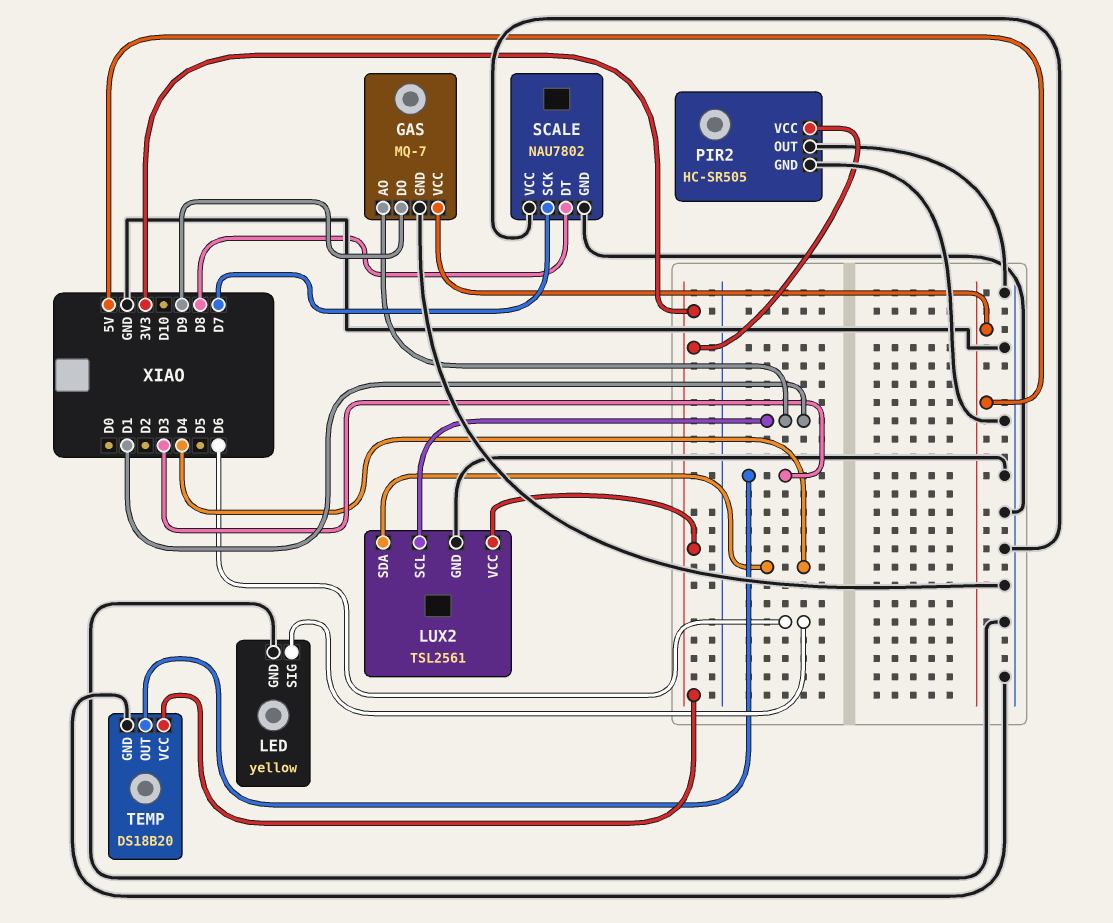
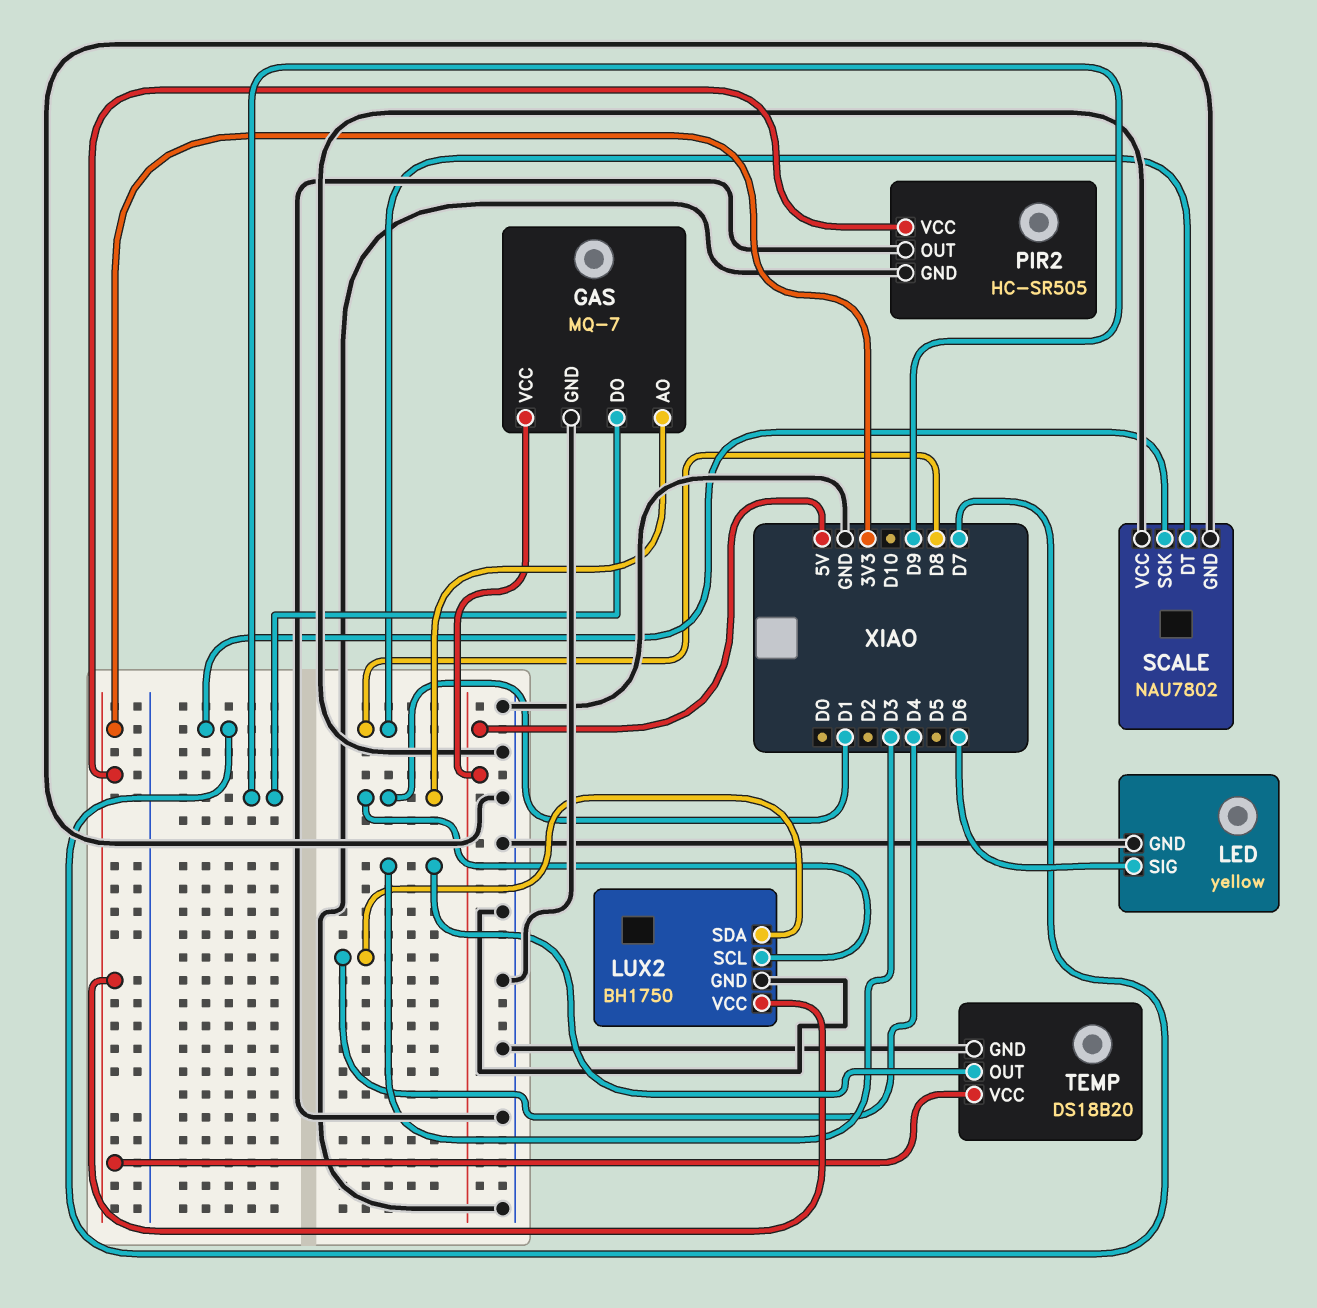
LUX2: TSL2561 -> BH1750

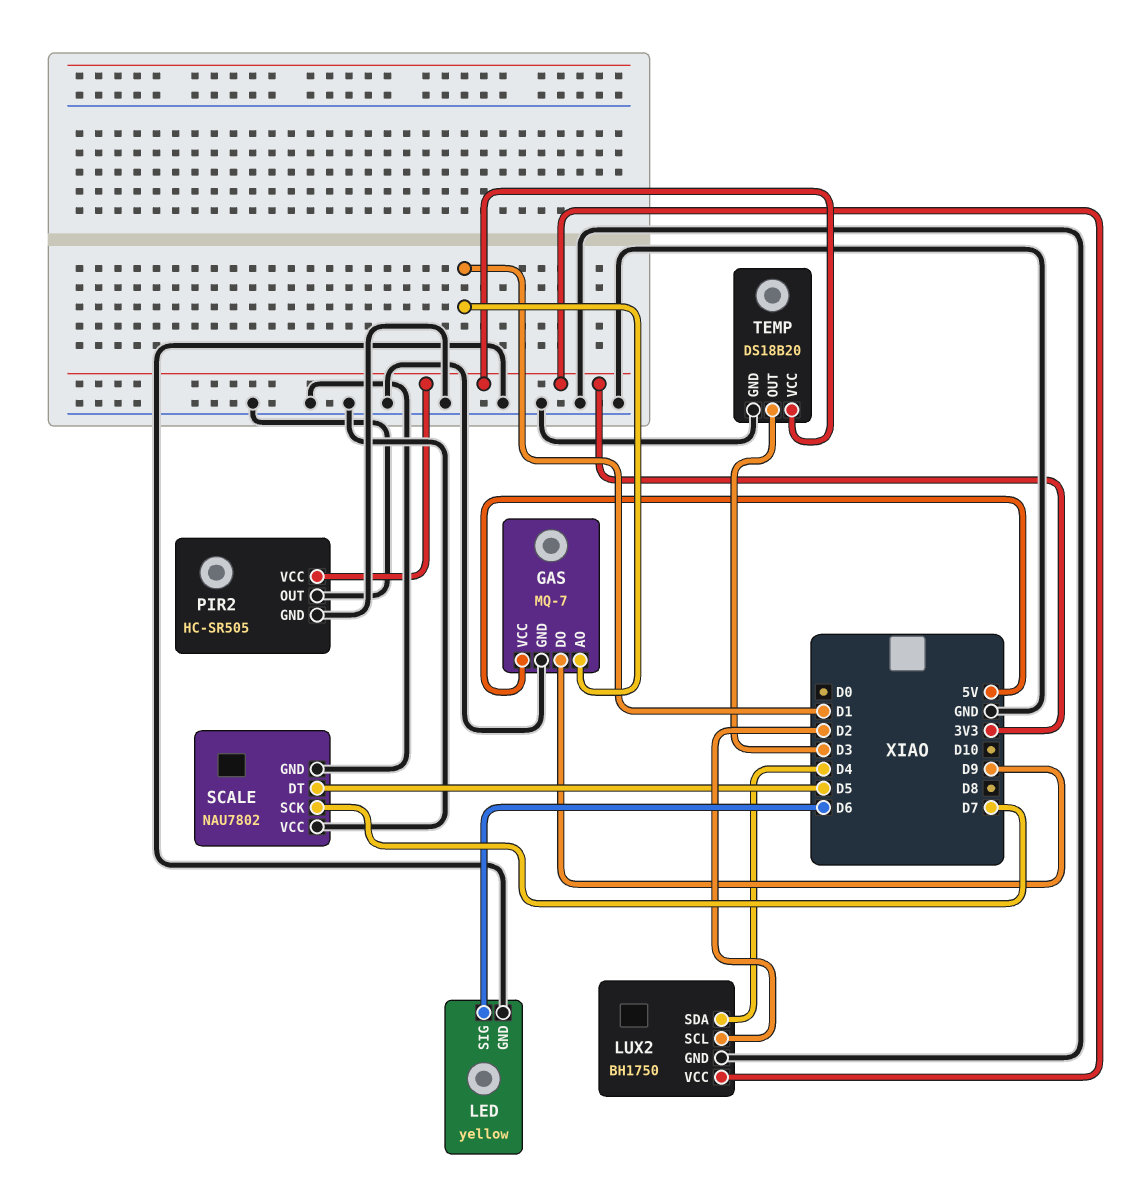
LUX2 pin SCL: D1 -> D2
SCALE pin DT: D8 -> D5

